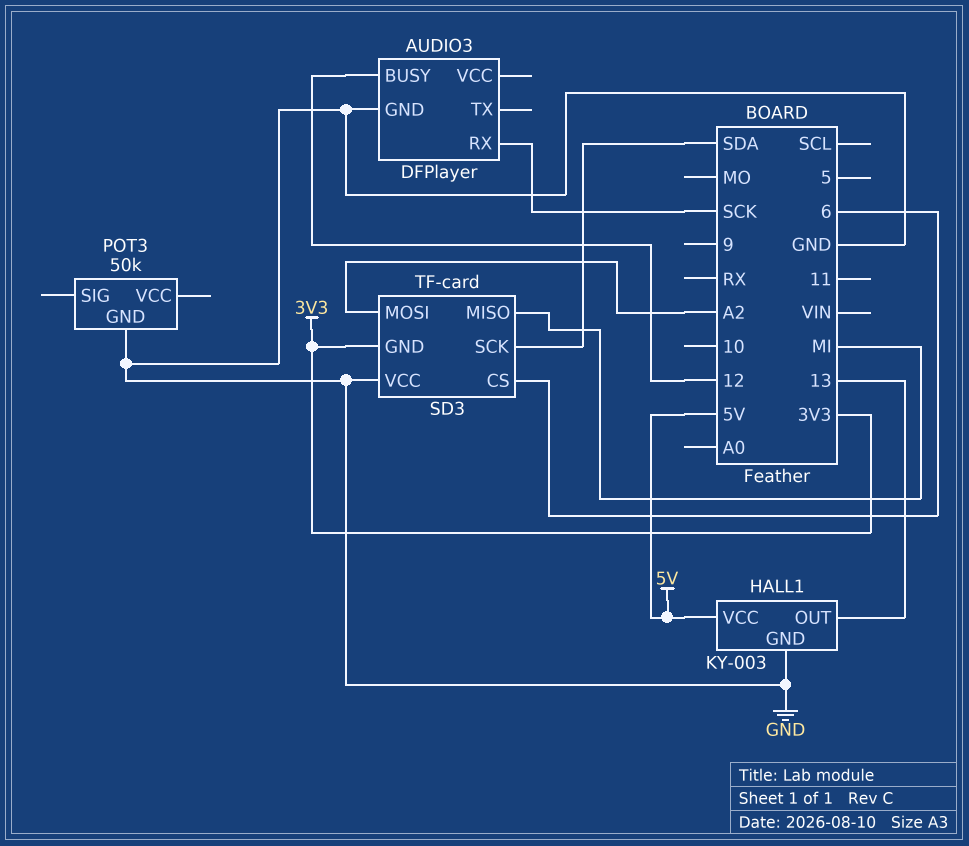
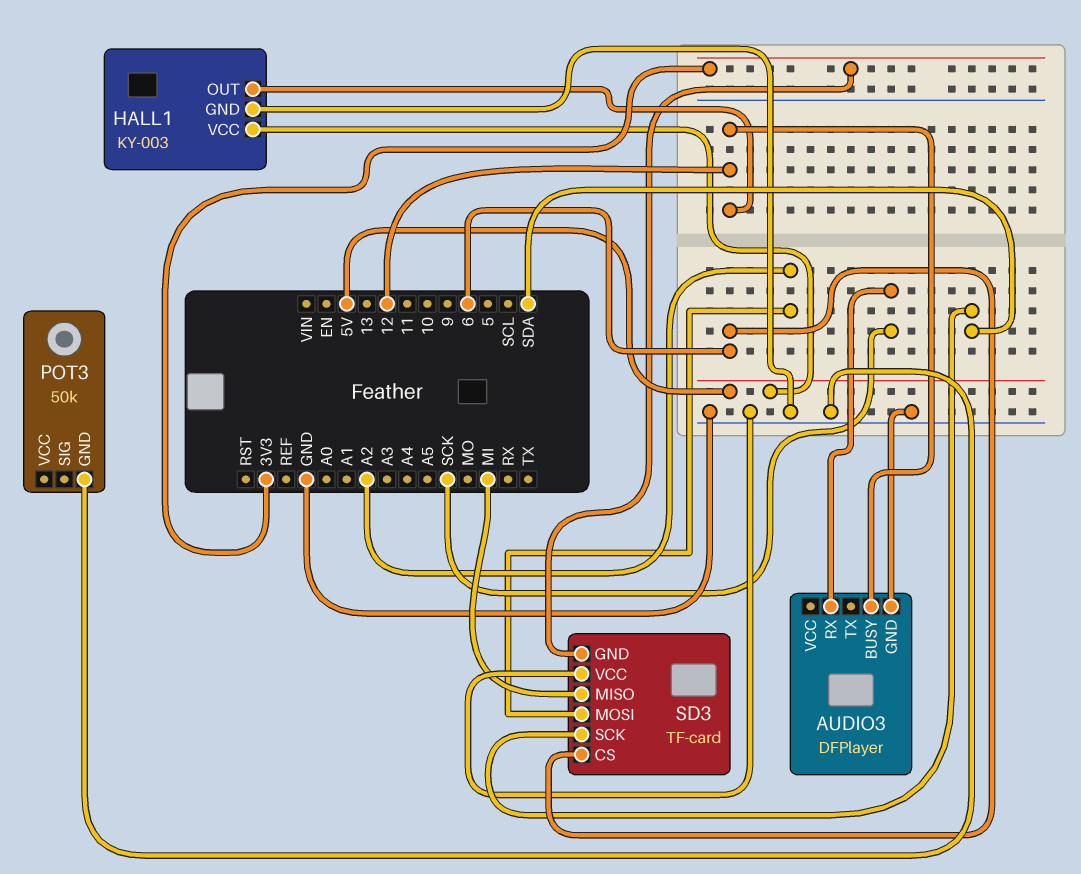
HALL1 pin OUT: 13 -> 12

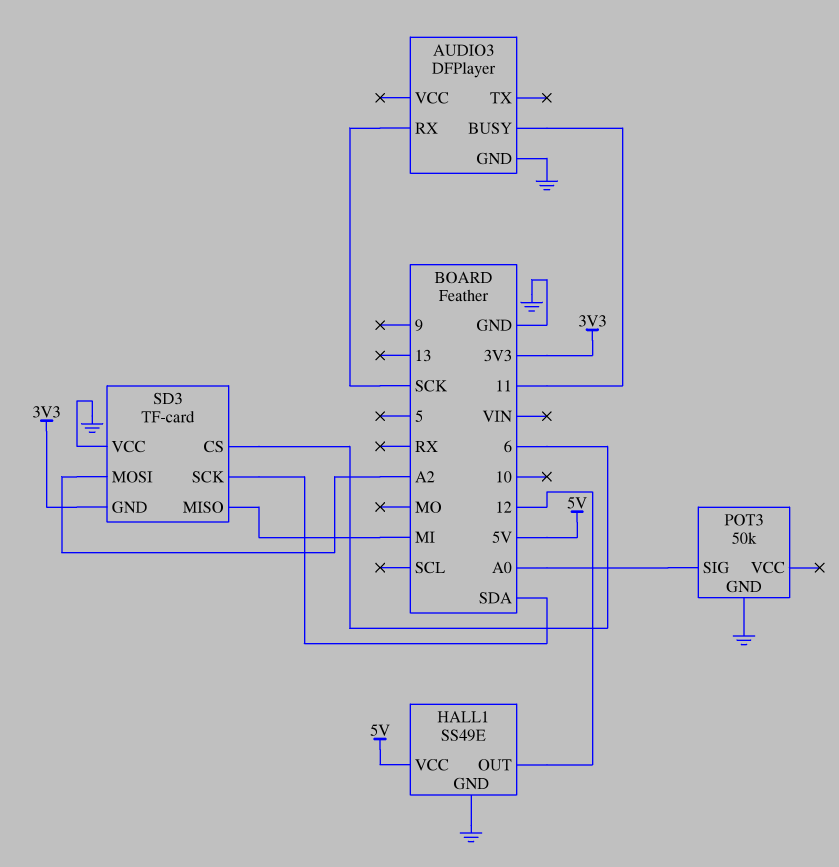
AUDIO3 pin BUSY: 12 -> 11
HALL1: KY-003 -> SS49E
POT3 pin SIG: none -> A0

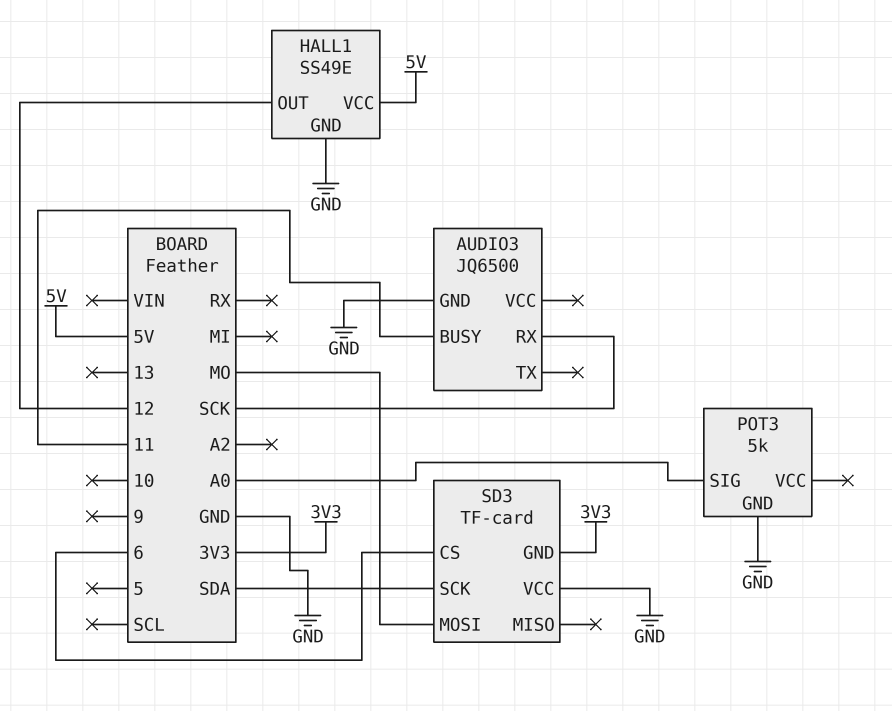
AUDIO3: DFPlayer -> JQ6500
POT3: 50k -> 5k
SD3 pin MISO: MI -> none
SD3 pin MOSI: A2 -> MO

